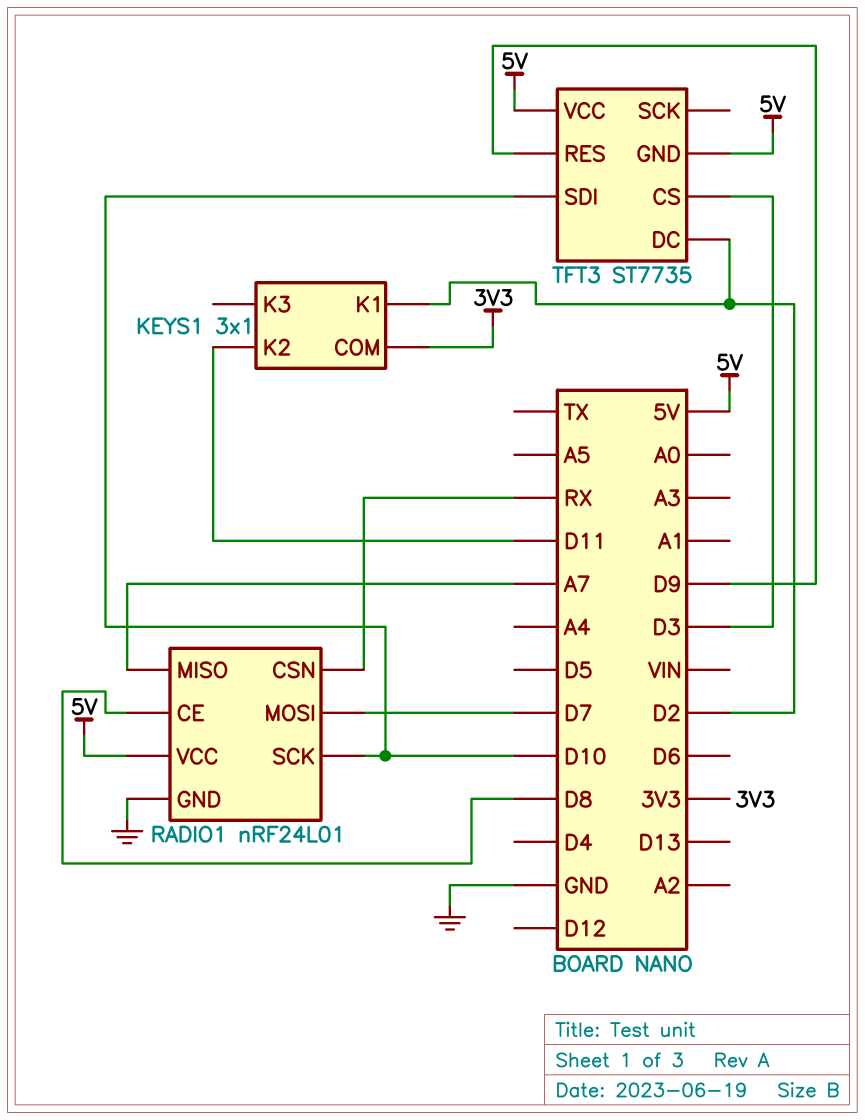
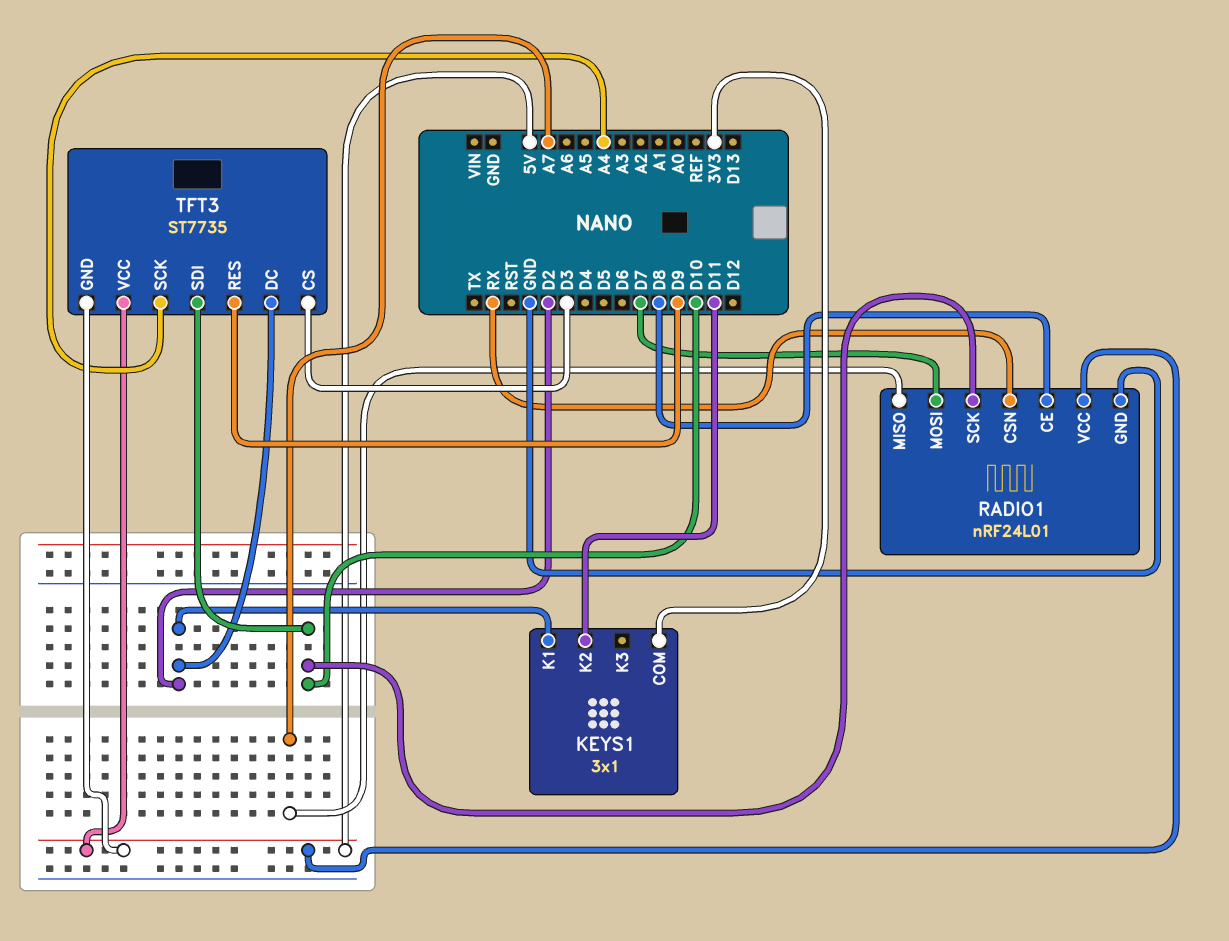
TFT3 pin SCK: none -> A4

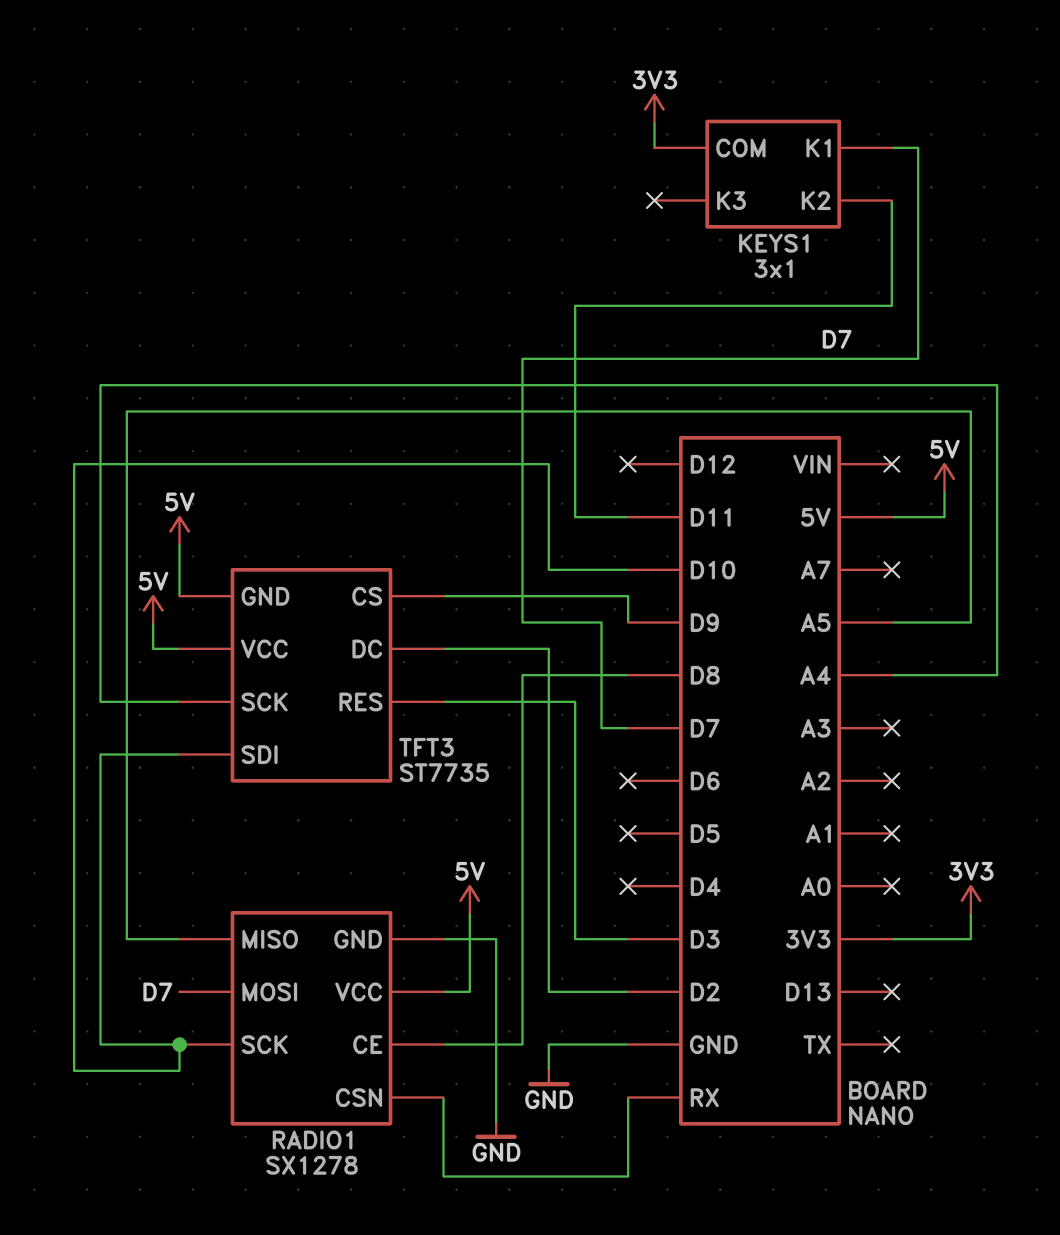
KEYS1 pin K1: D2 -> D7
RADIO1: nRF24L01 -> SX1278
RADIO1 pin MISO: A7 -> A5
TFT3 pin CS: D3 -> D9
TFT3 pin RES: D9 -> D3

